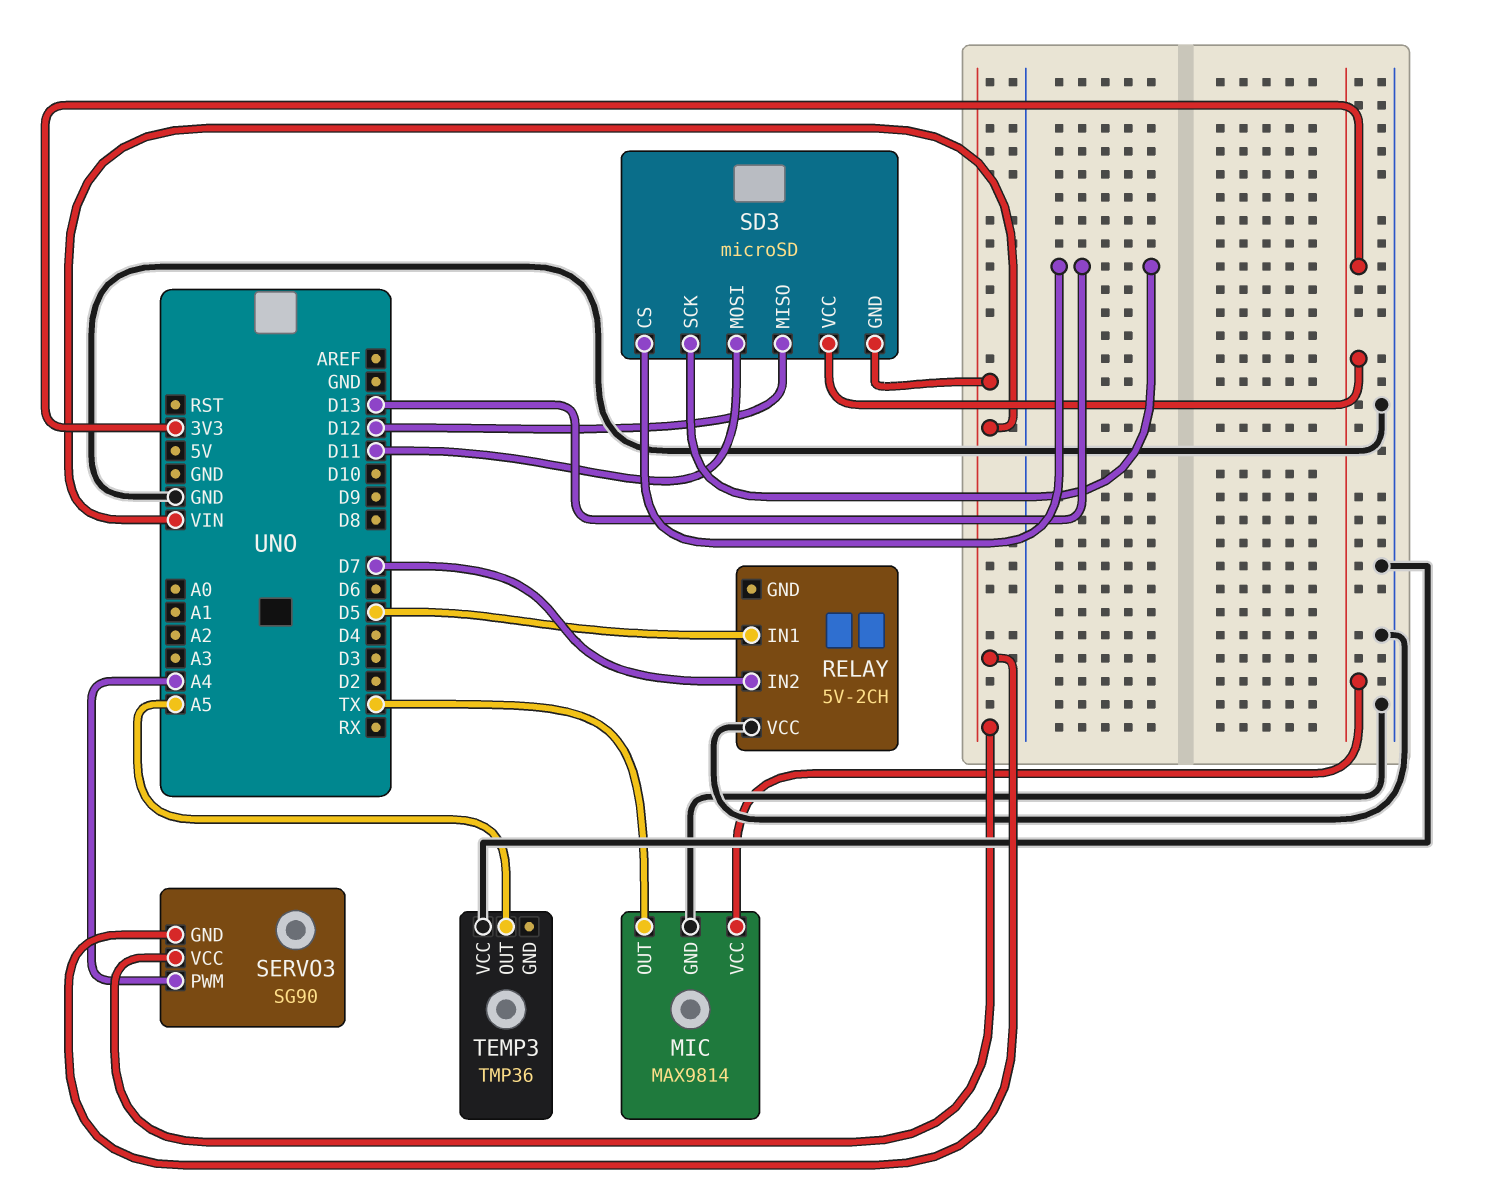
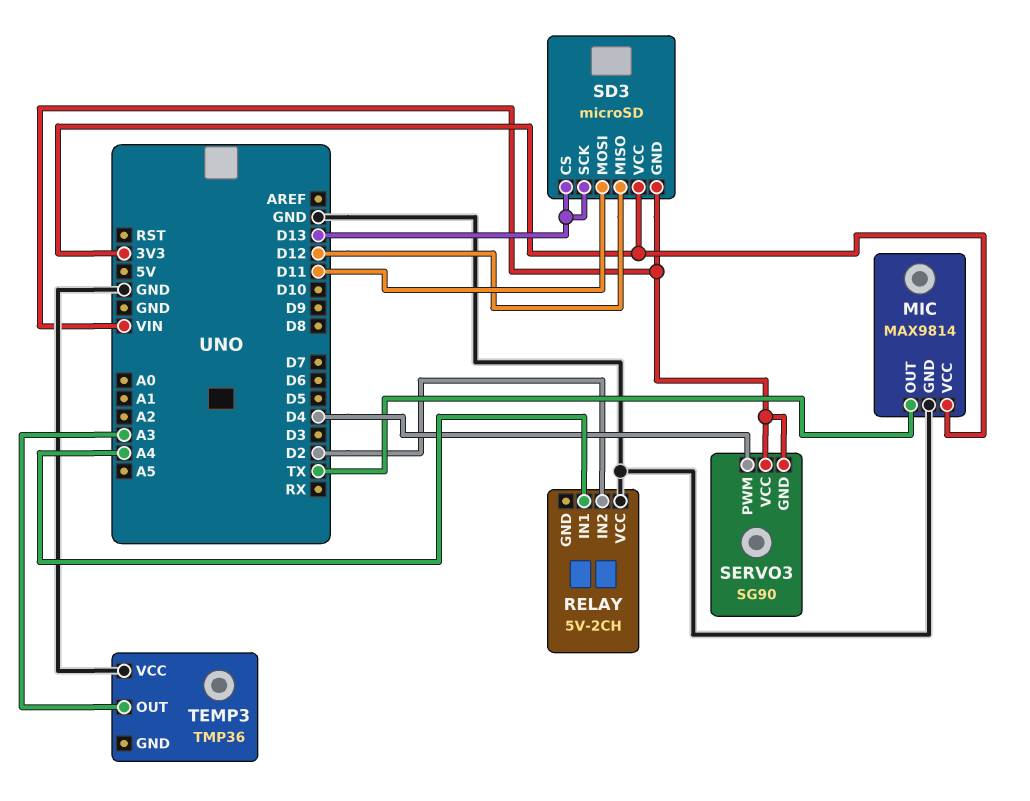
RELAY pin IN1: D5 -> A4
RELAY pin IN2: D7 -> D2
SERVO3 pin PWM: A4 -> D4
TEMP3 pin OUT: A5 -> A3

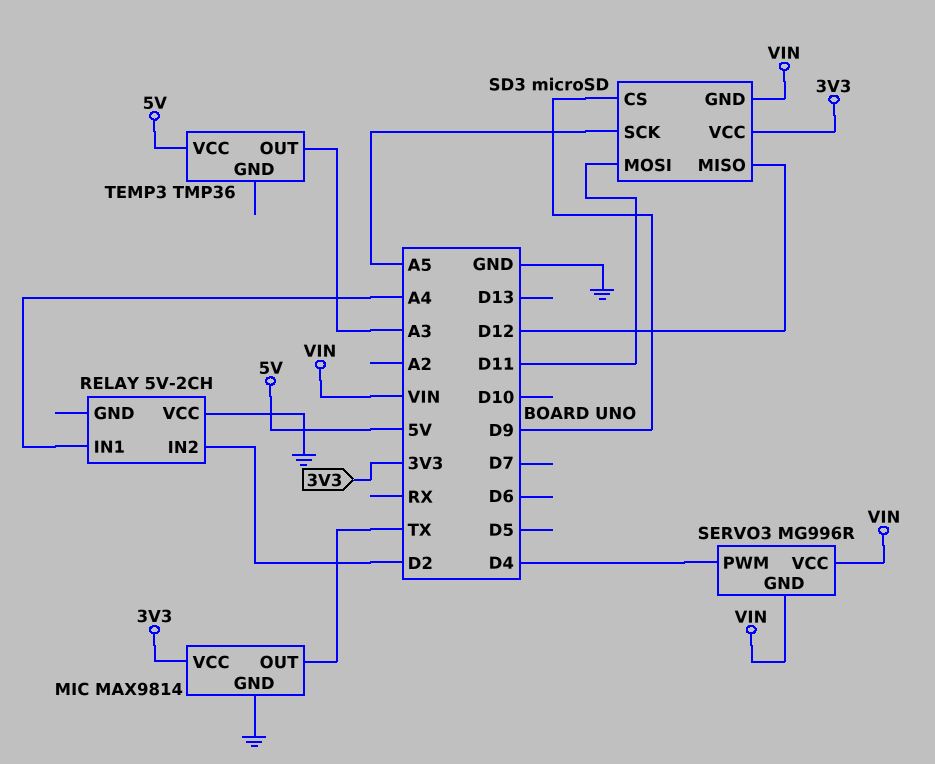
SD3 pin CS: D13 -> D9
SD3 pin SCK: D13 -> A5
SERVO3: SG90 -> MG996R
TEMP3 pin VCC: GND -> 5V

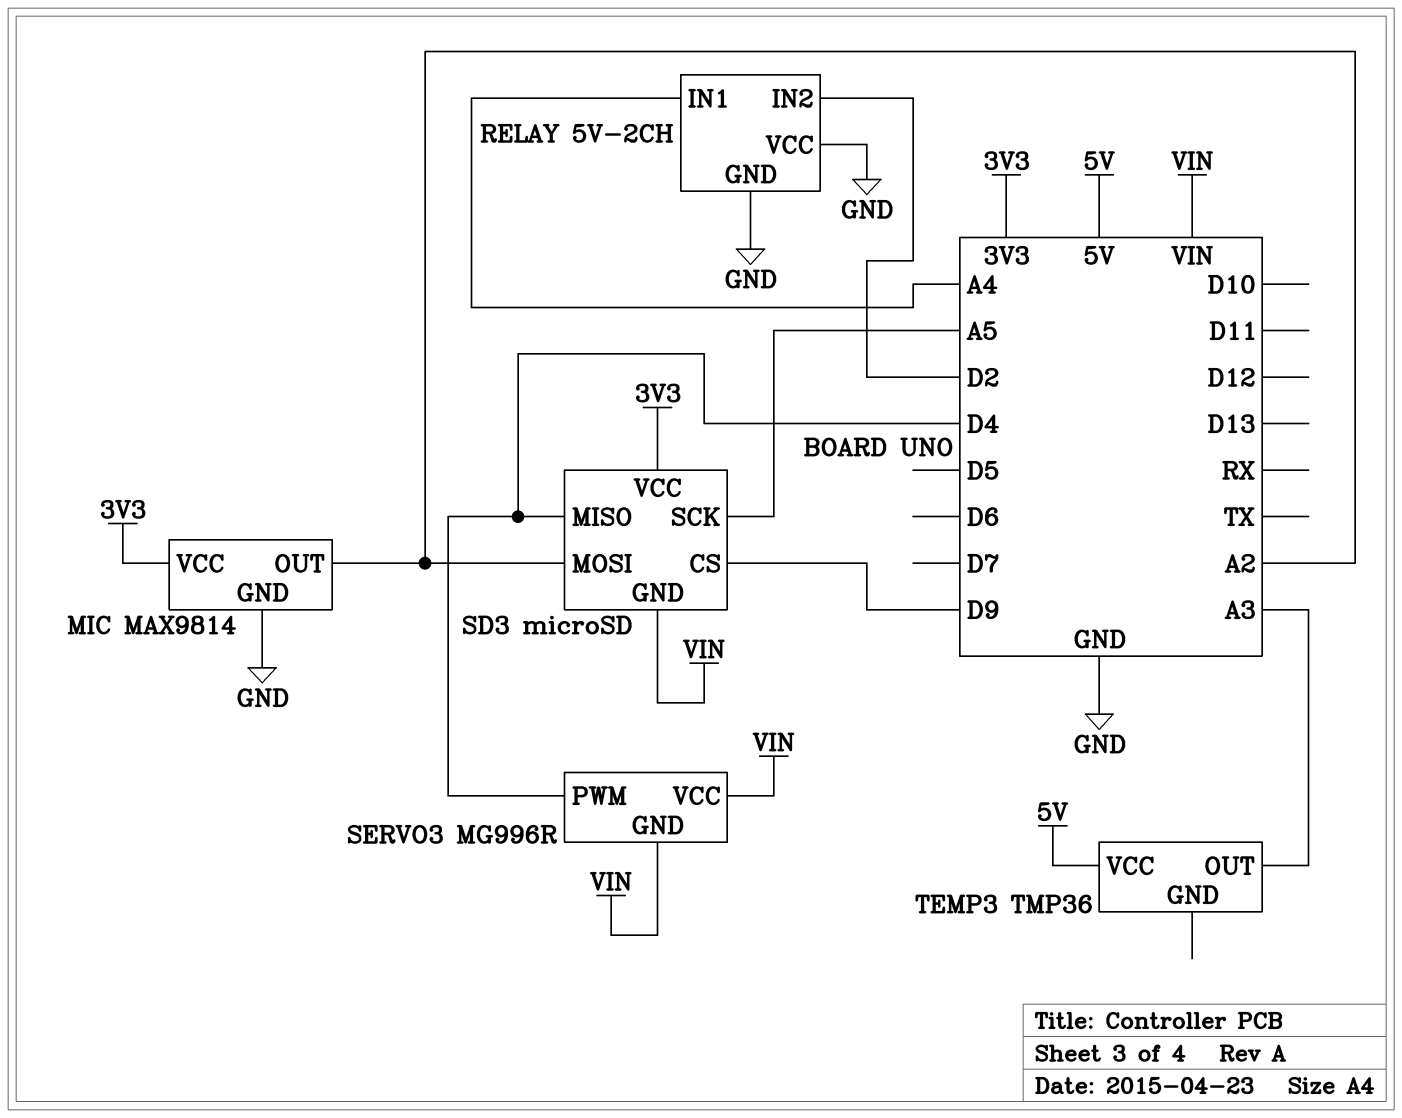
MIC pin OUT: TX -> A2
RELAY pin GND: none -> GND
SD3 pin MISO: D12 -> D4
SD3 pin MOSI: D11 -> A2

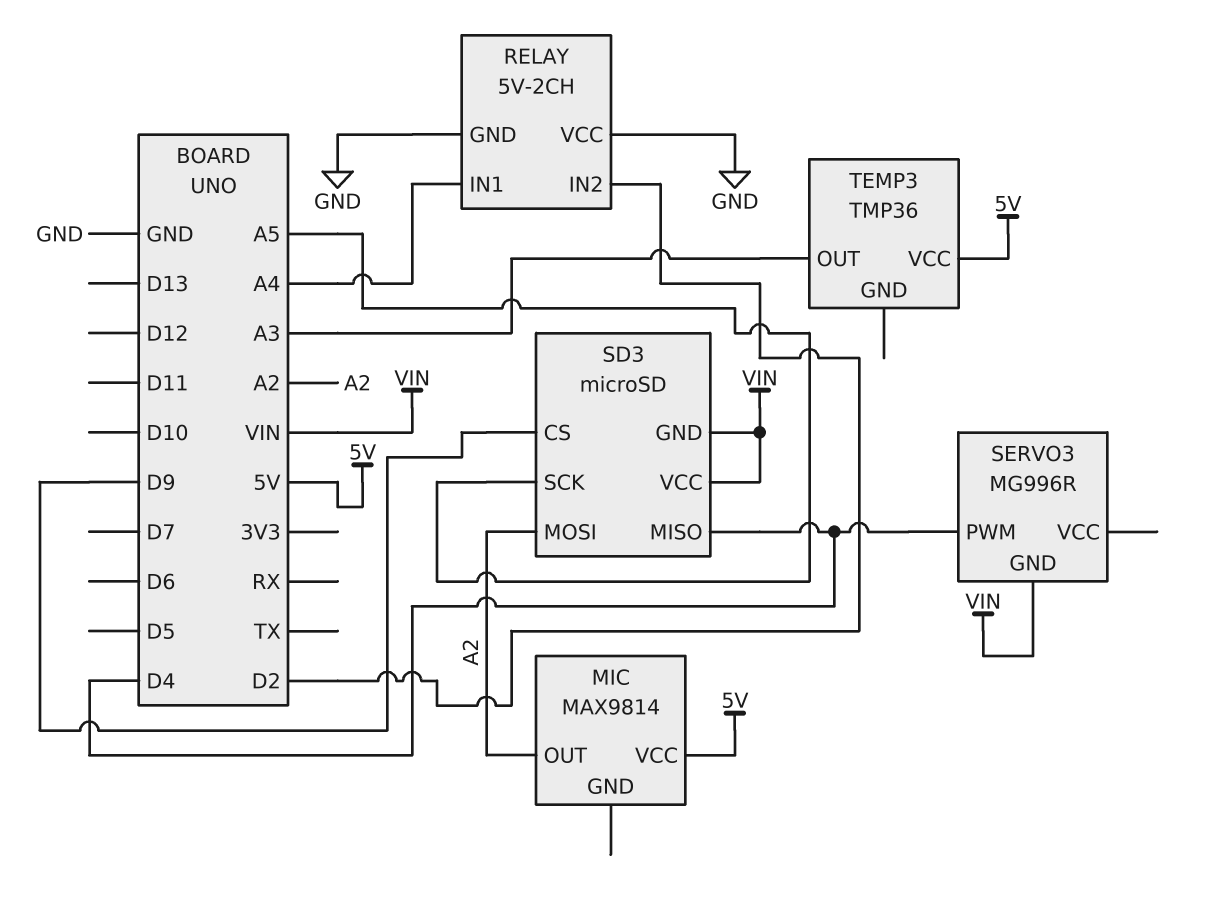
MIC pin GND: GND -> none
MIC pin VCC: 3V3 -> 5V
SD3 pin VCC: 3V3 -> VIN
SERVO3 pin VCC: VIN -> none

